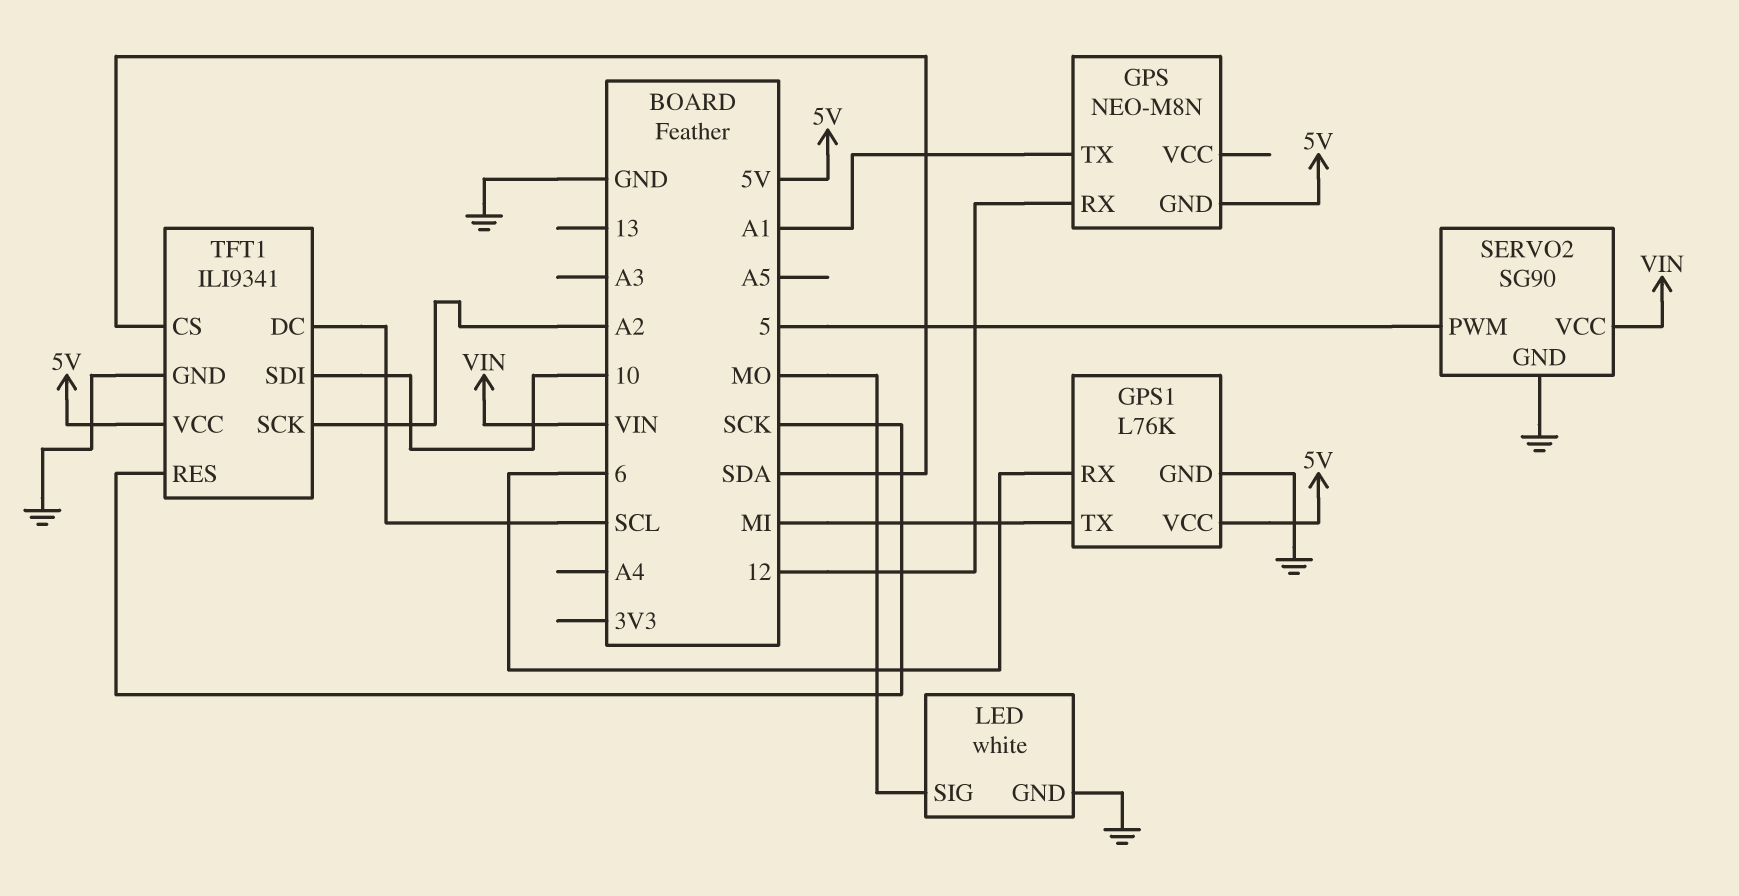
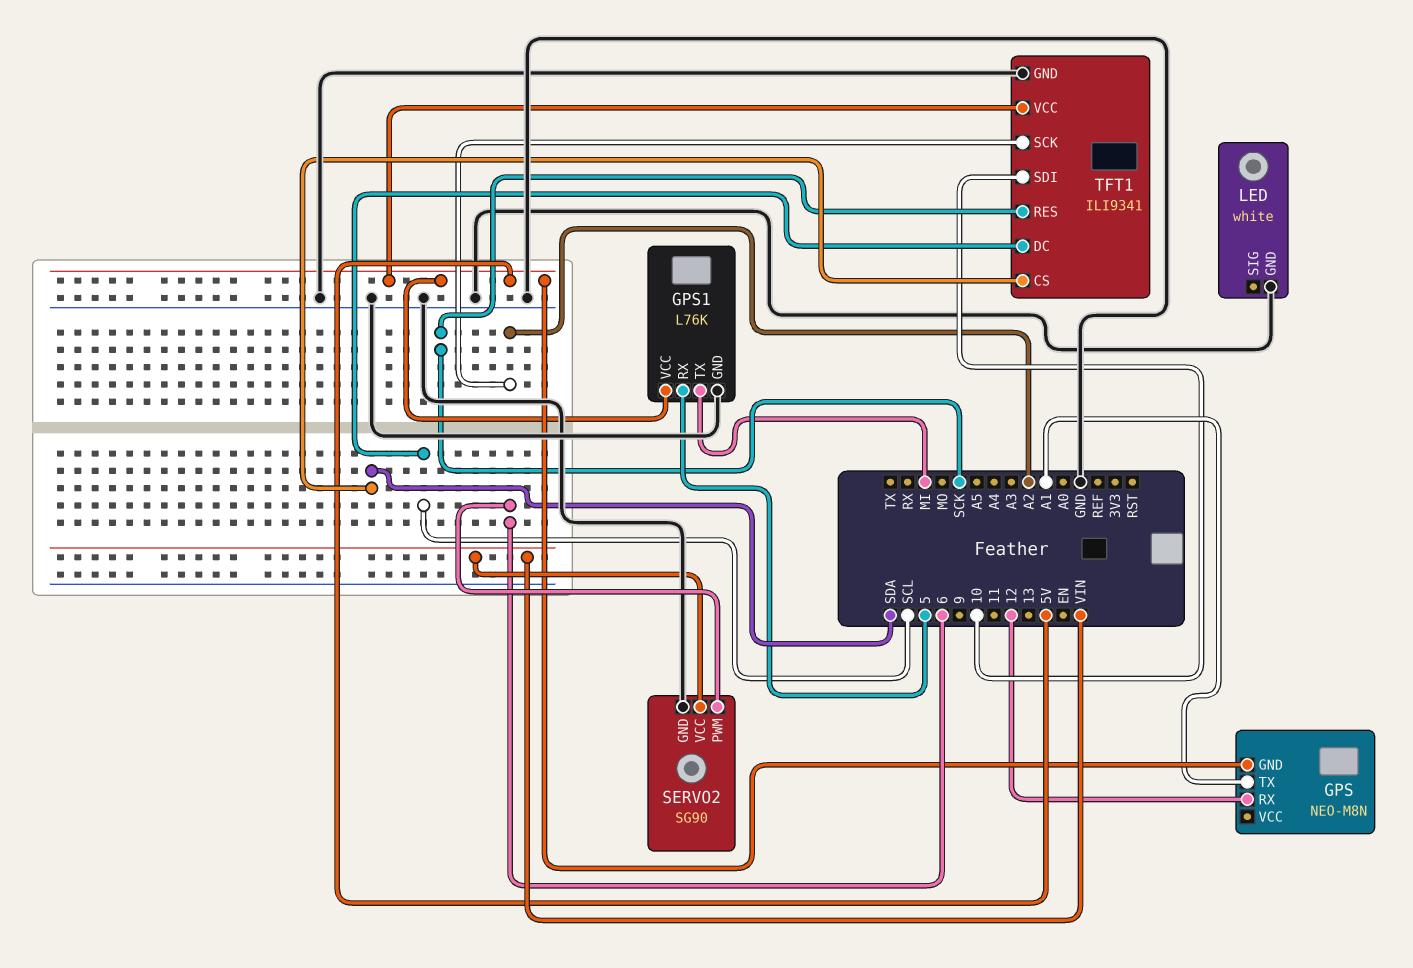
GPS1 pin RX: 6 -> 5
LED pin SIG: MO -> none
SERVO2 pin PWM: 5 -> 6

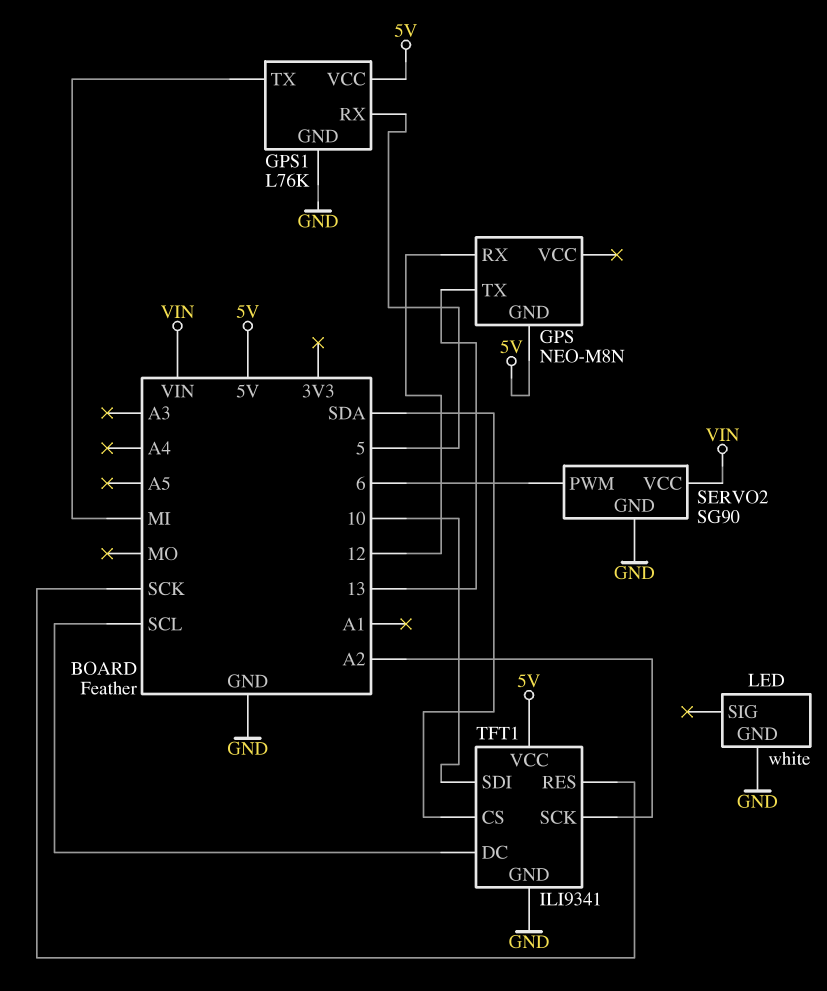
GPS pin TX: A1 -> 13

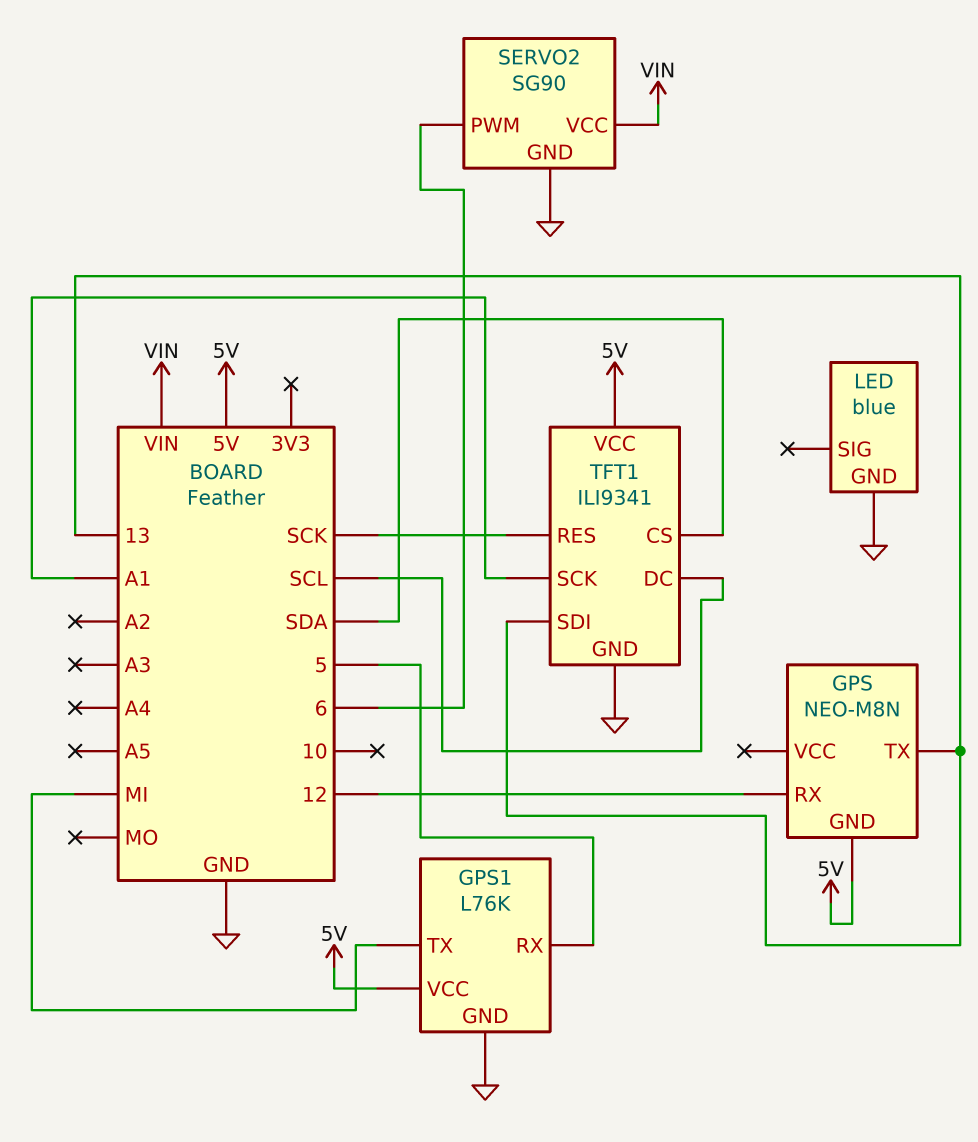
LED: white -> blue
TFT1 pin SCK: A2 -> A1
TFT1 pin SDI: 10 -> 13

